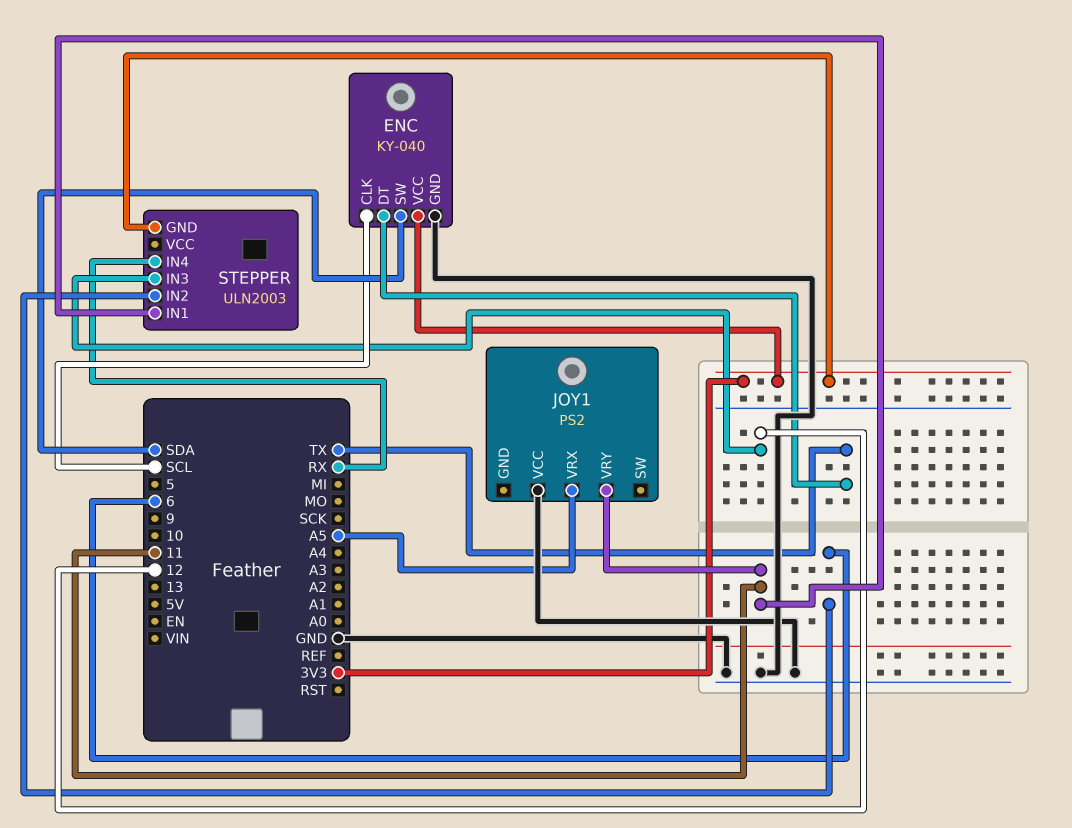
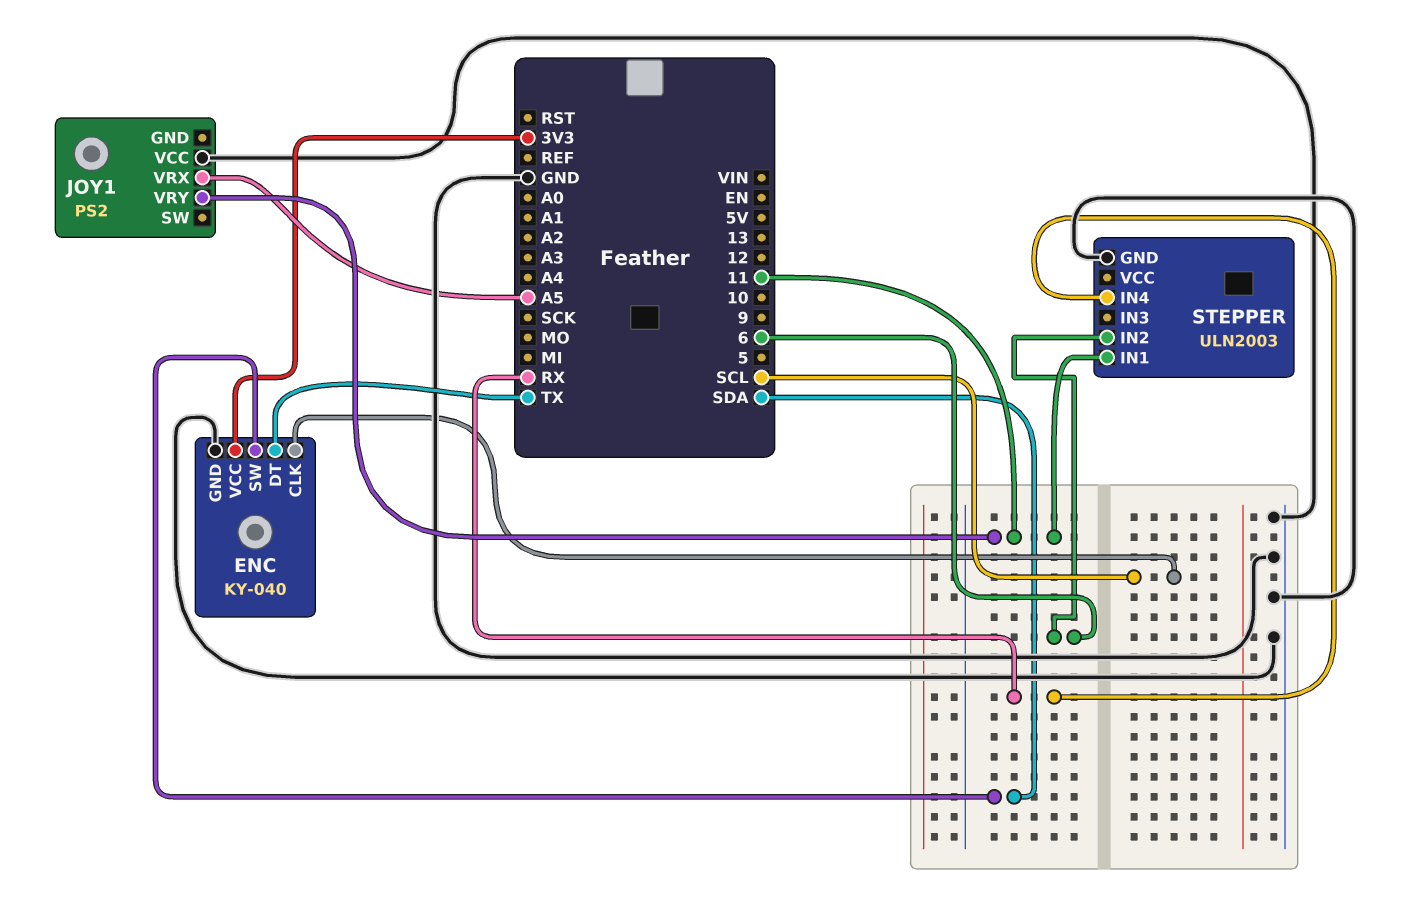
STEPPER pin GND: 3V3 -> GND
STEPPER pin IN3: 12 -> none

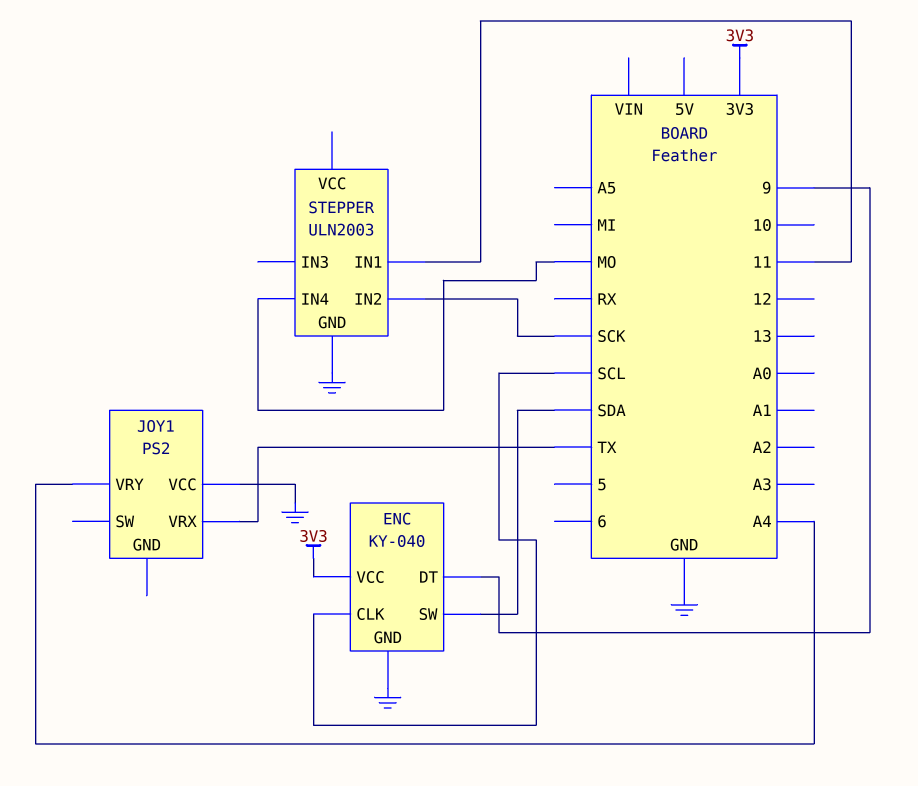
ENC pin DT: TX -> 9
JOY1 pin VRX: A5 -> TX
JOY1 pin VRY: 11 -> A4
STEPPER pin IN2: 6 -> SCK
STEPPER pin IN4: RX -> MO

